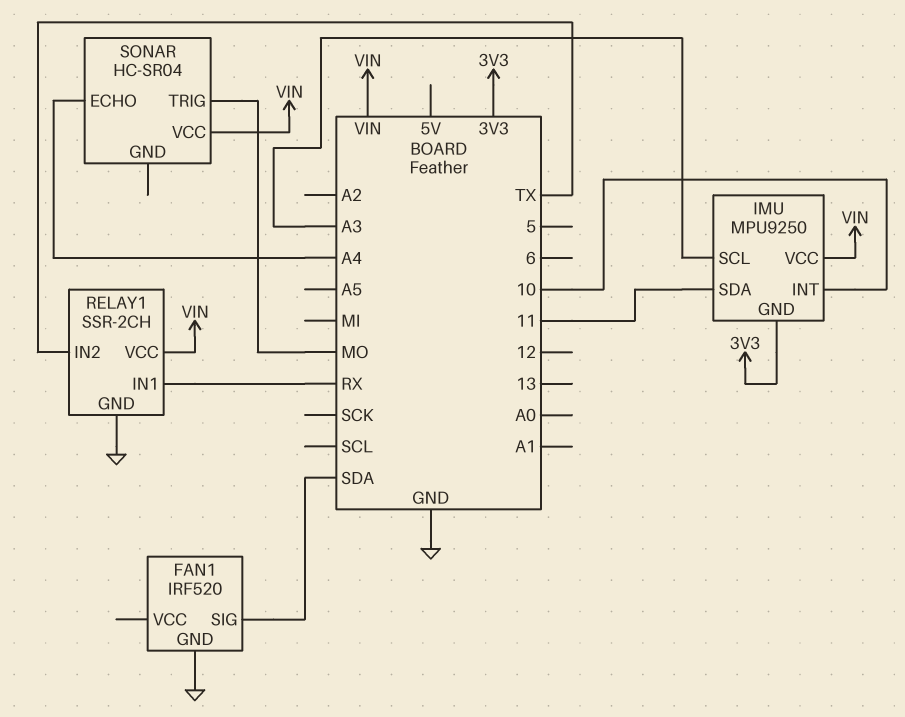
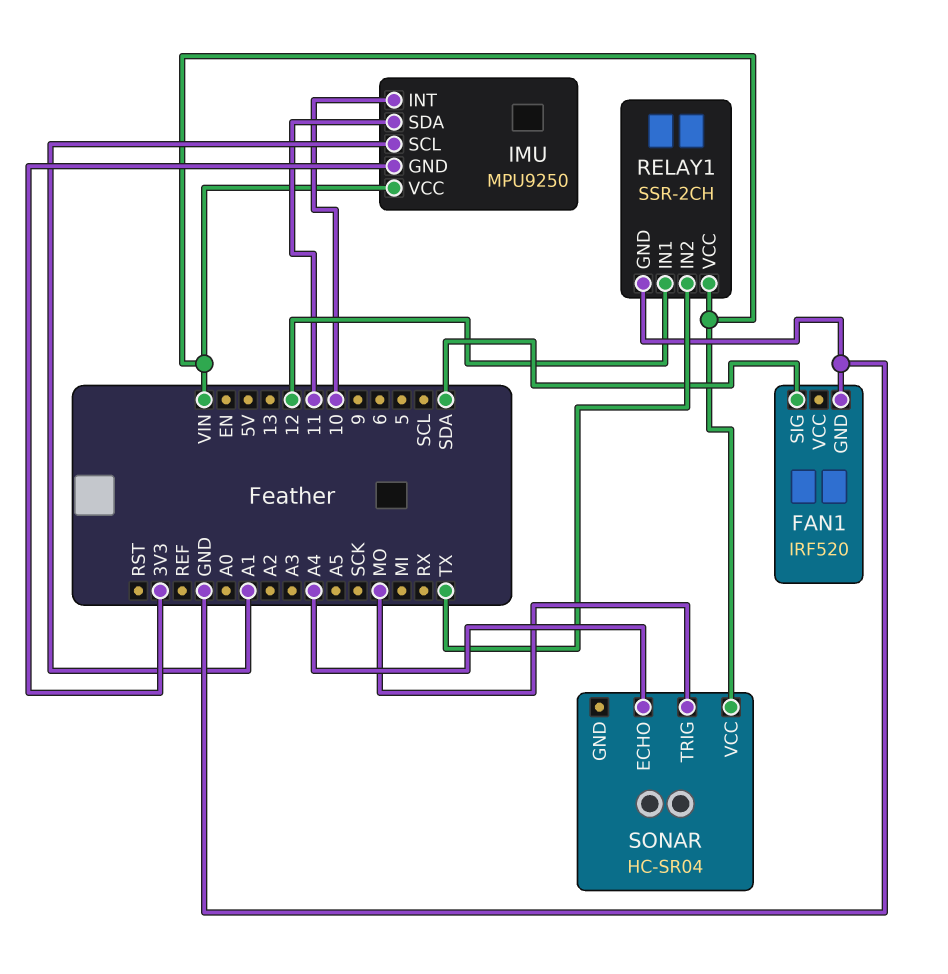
IMU pin SCL: A3 -> A1
RELAY1 pin IN1: RX -> 12

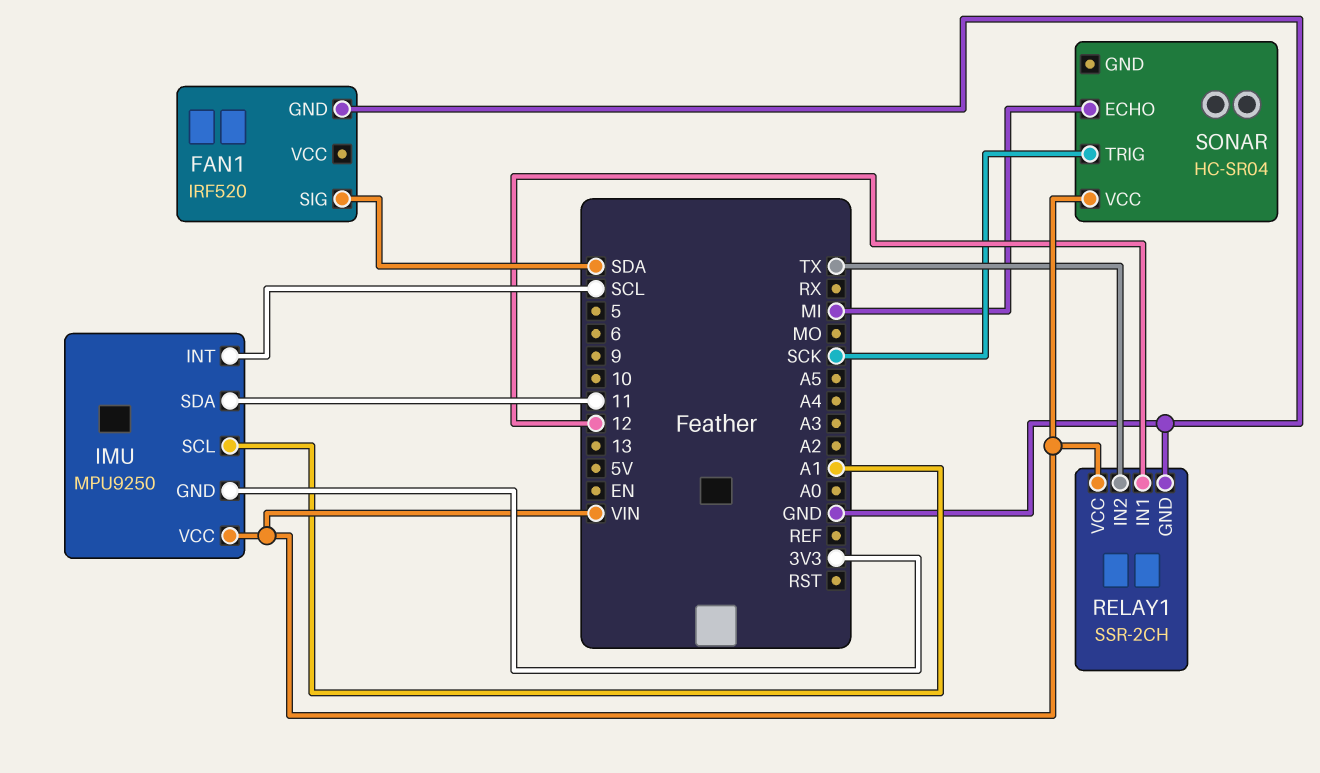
IMU pin INT: 10 -> SCL
SONAR pin ECHO: A4 -> MI
SONAR pin TRIG: MO -> SCK

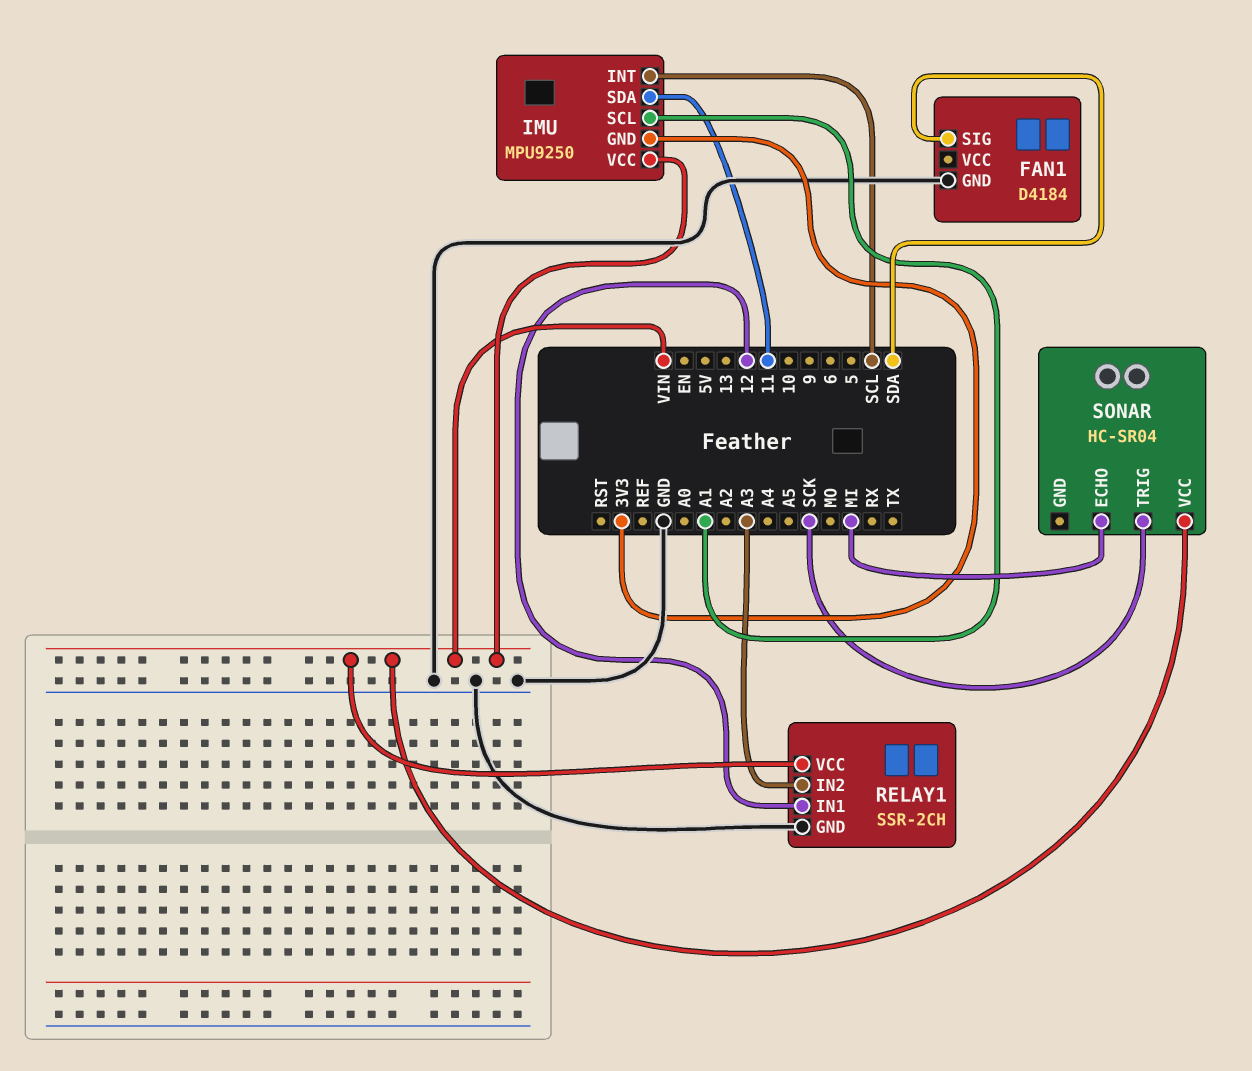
FAN1: IRF520 -> D4184
RELAY1 pin IN2: TX -> A3

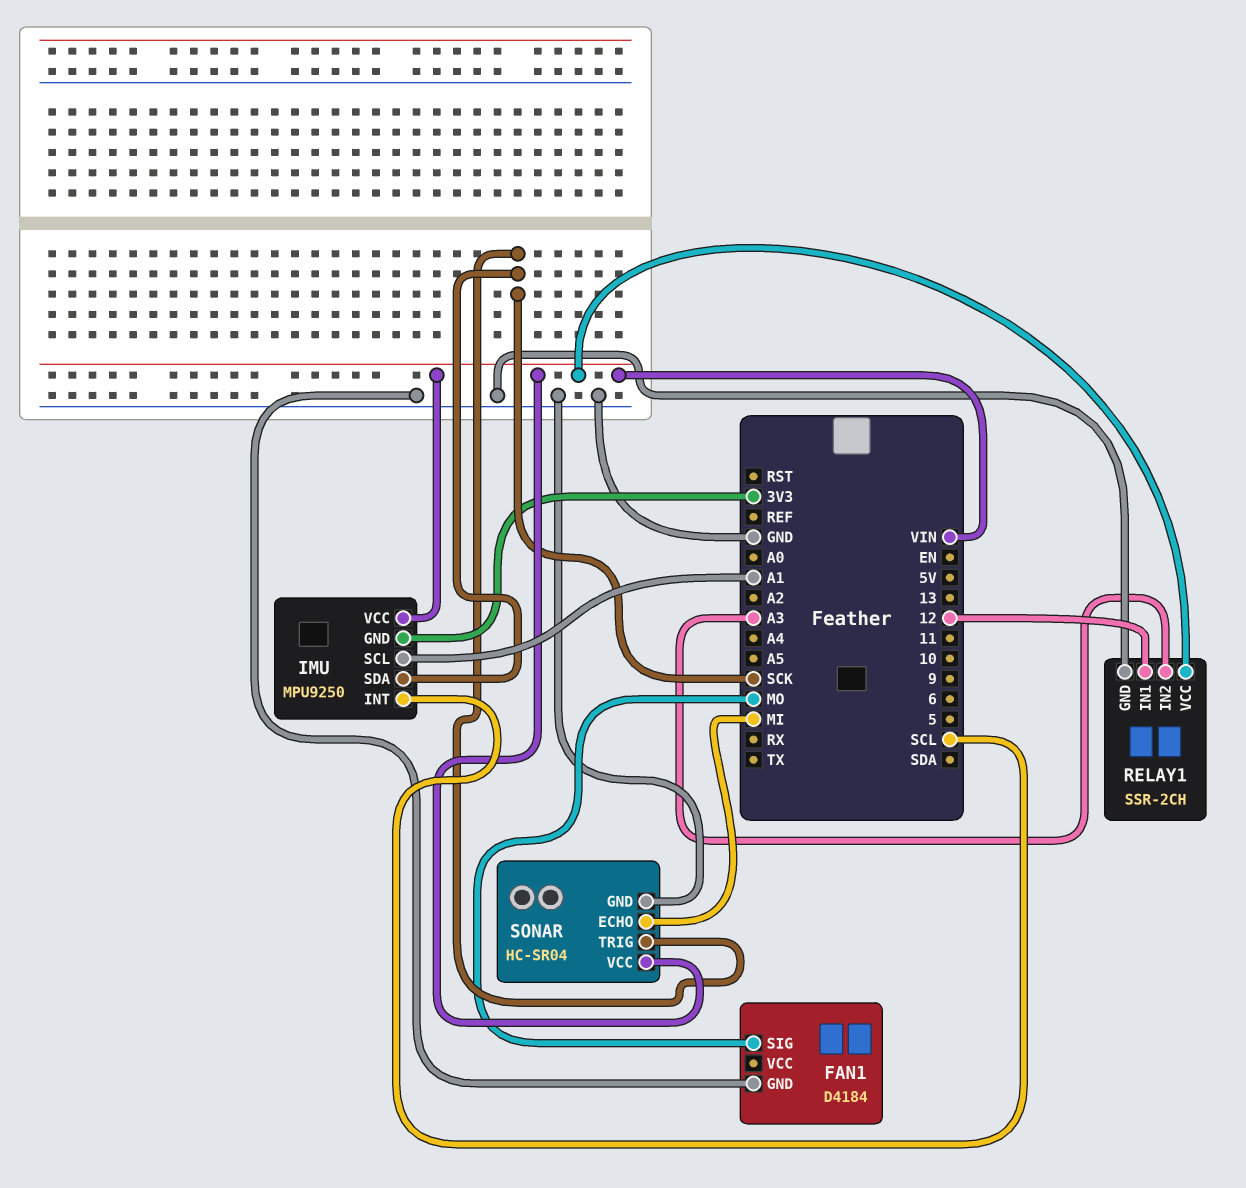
FAN1 pin SIG: SDA -> MO
IMU pin SDA: 11 -> SCK
SONAR pin GND: none -> GND

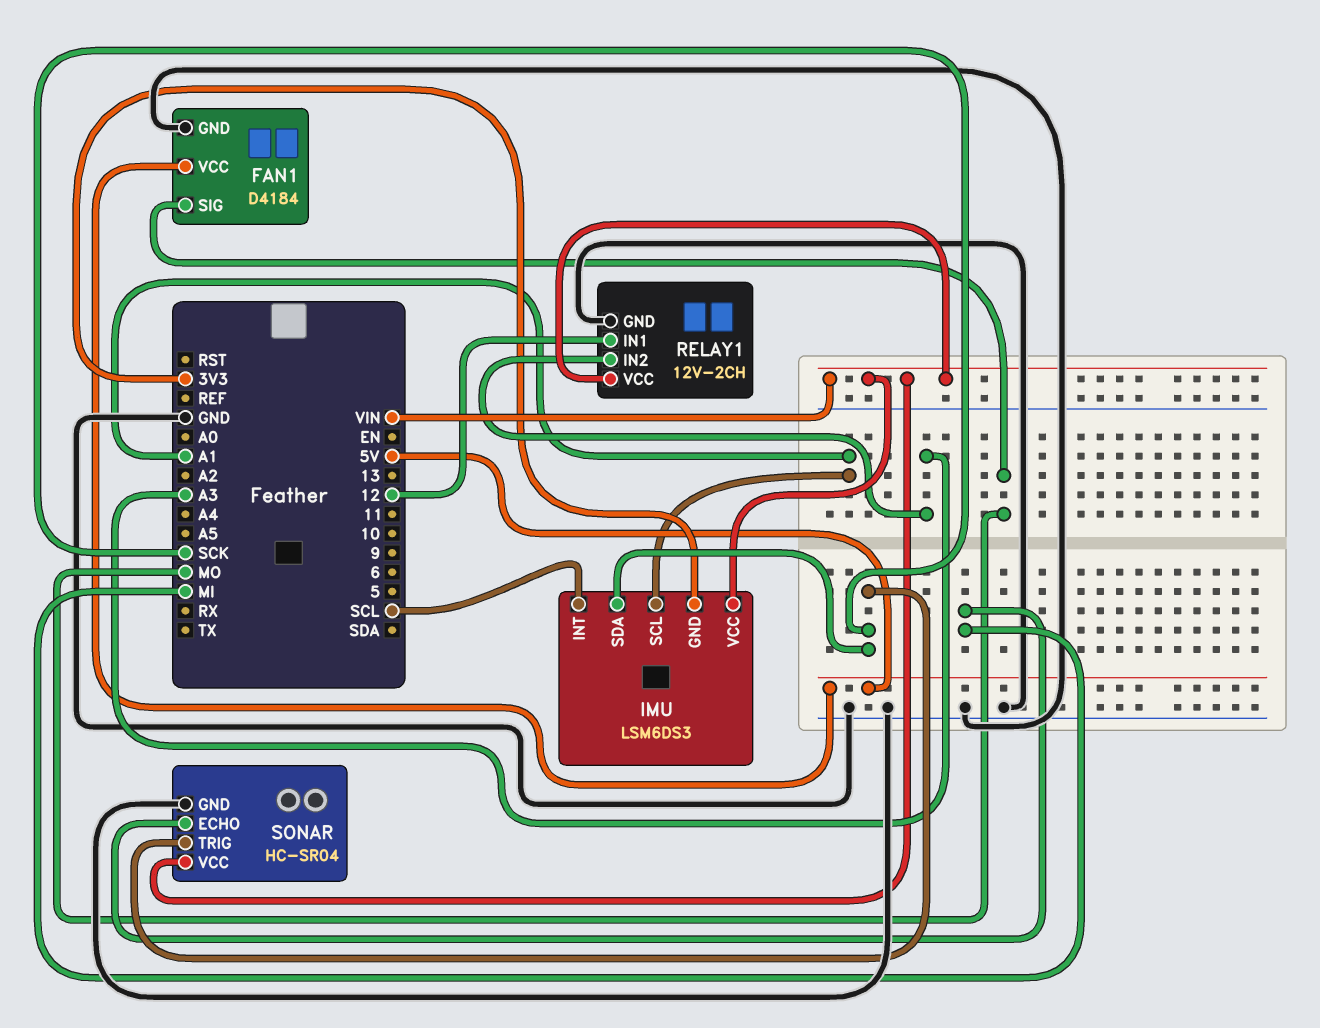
FAN1 pin VCC: none -> 5V
IMU: MPU9250 -> LSM6DS3
RELAY1: SSR-2CH -> 12V-2CH

